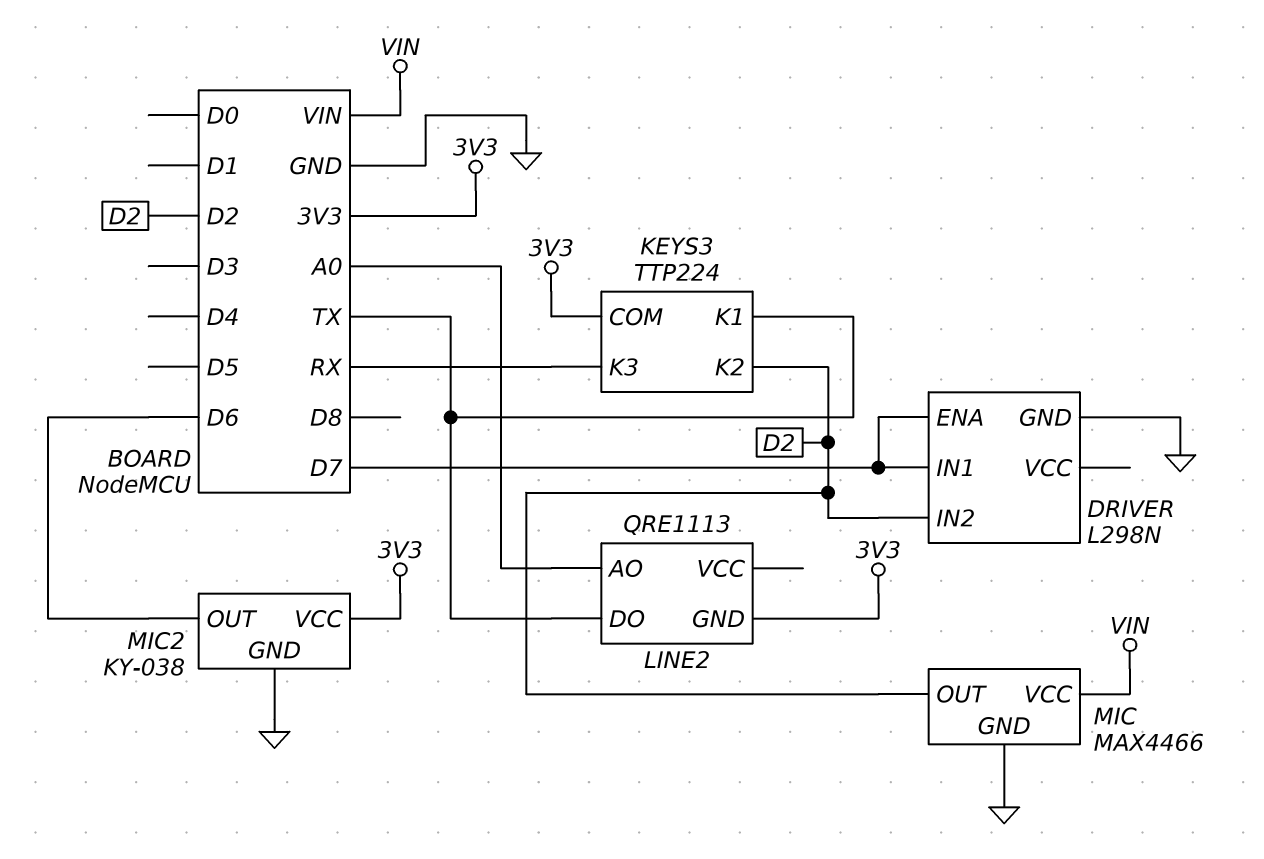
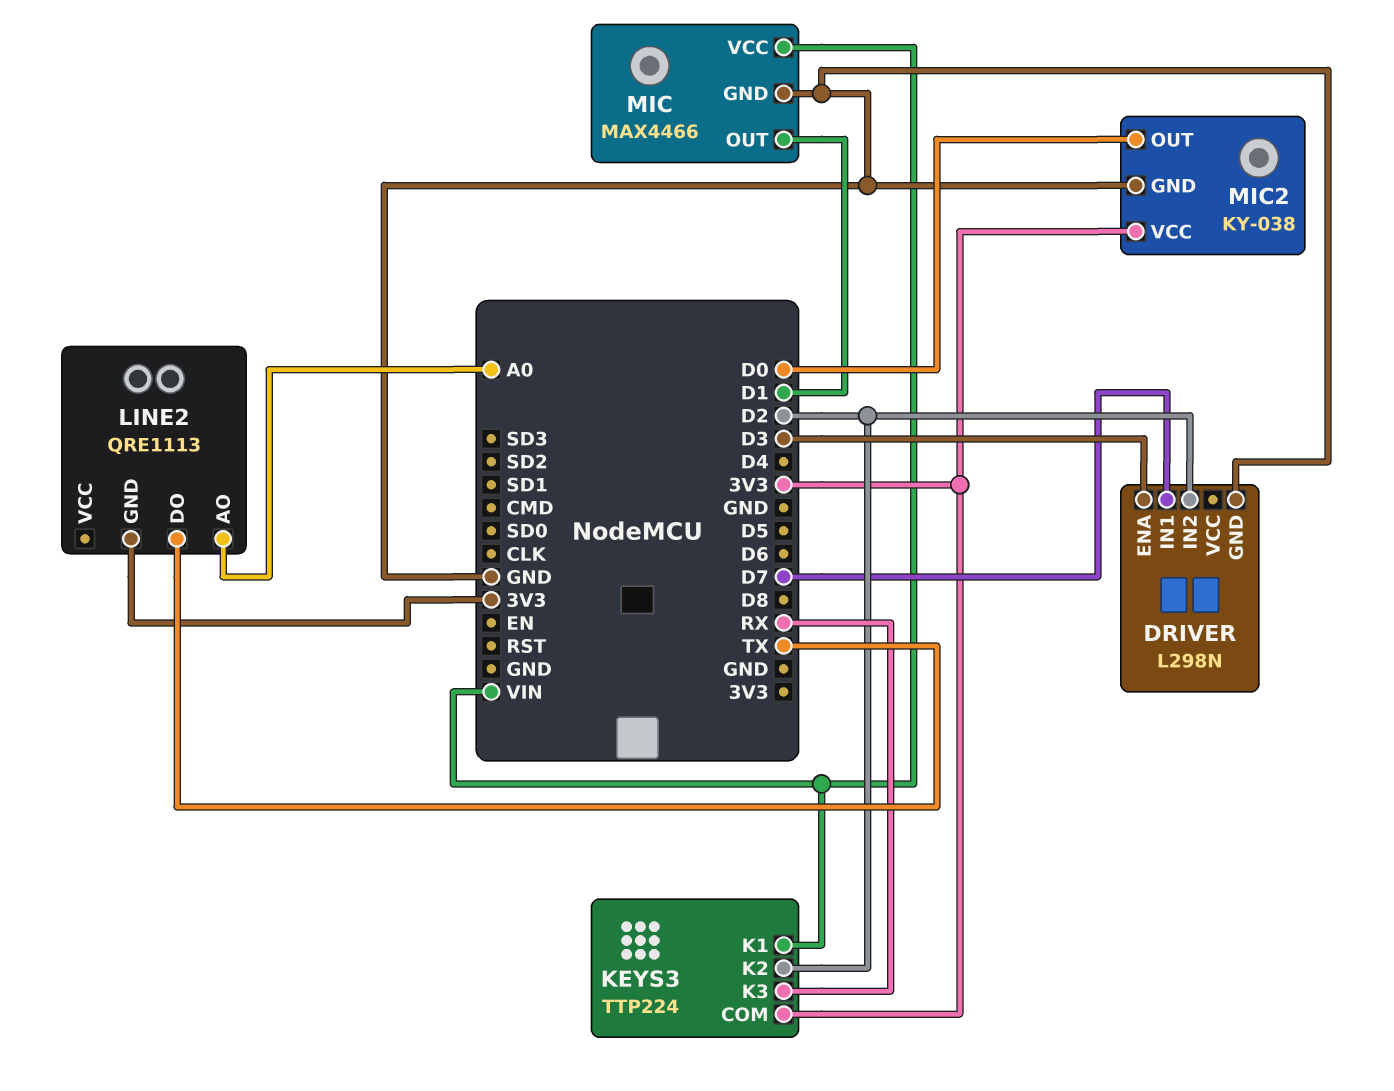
DRIVER pin ENA: D7 -> D3
KEYS3 pin K1: TX -> VIN
MIC pin OUT: D2 -> D1
MIC2 pin OUT: D6 -> D0

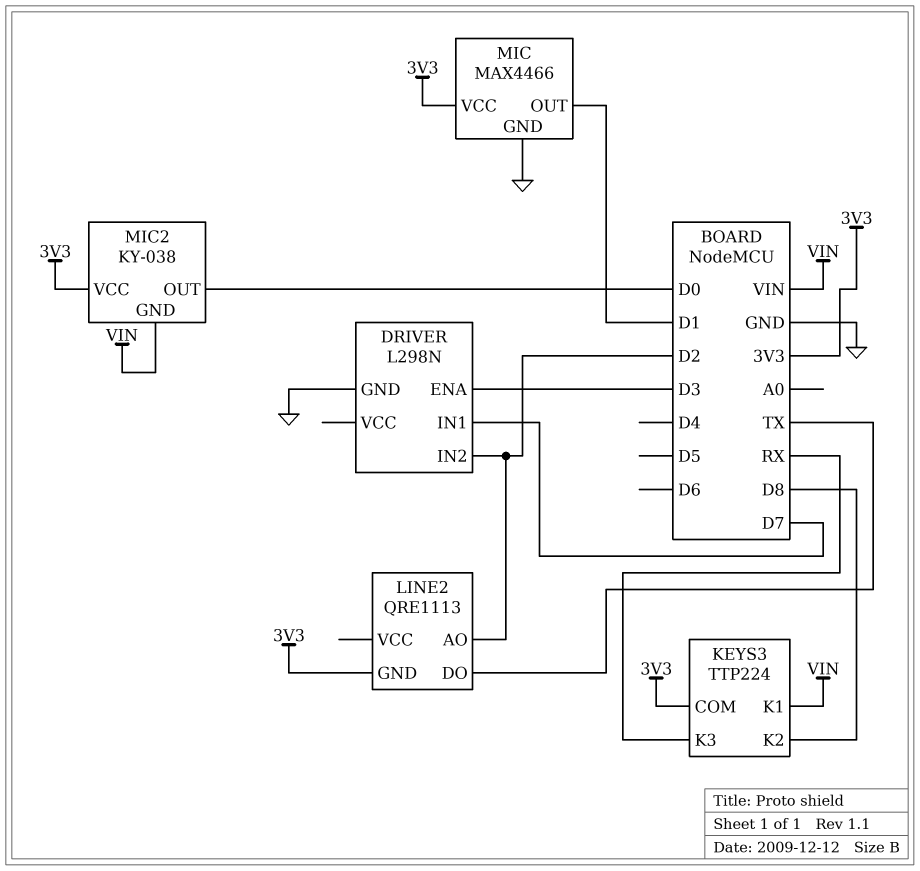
KEYS3 pin K2: D2 -> D8
LINE2 pin AO: A0 -> D2
MIC pin VCC: VIN -> 3V3
MIC2 pin GND: GND -> VIN

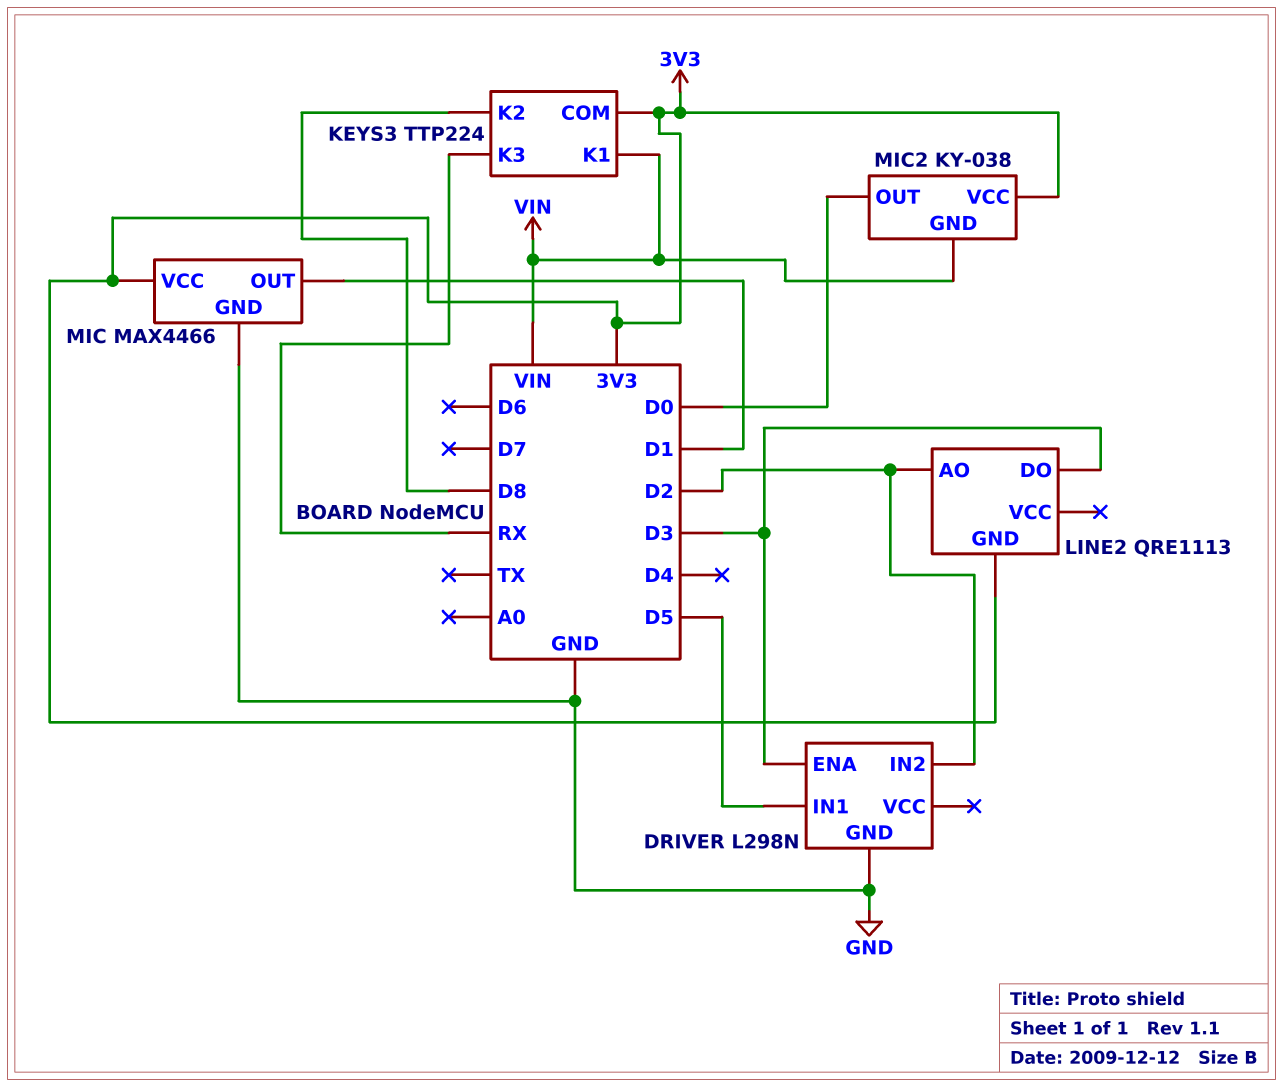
DRIVER pin IN1: D7 -> D5
LINE2 pin DO: TX -> D3

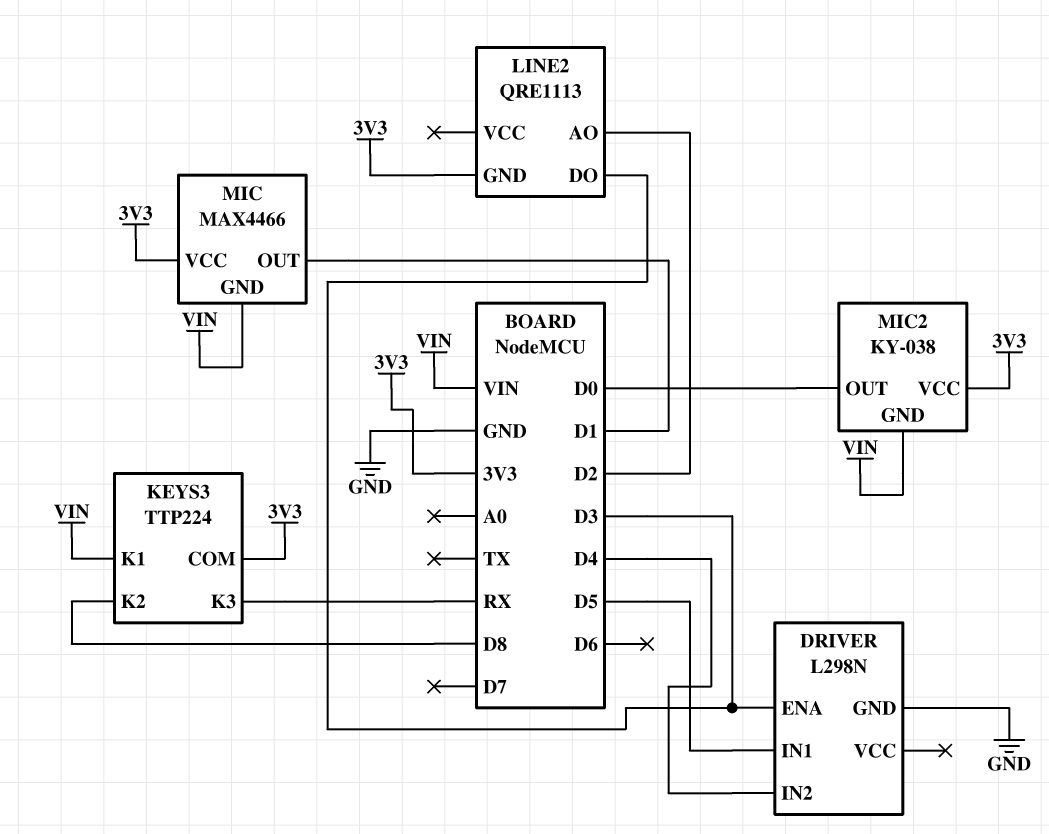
DRIVER pin IN2: D2 -> D4
MIC pin GND: GND -> VIN

